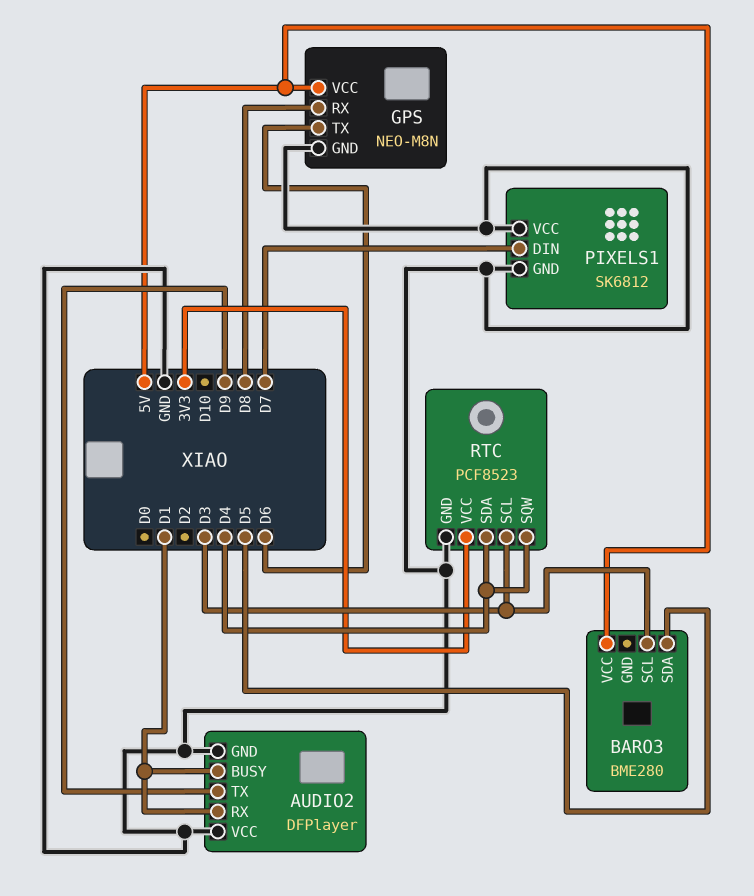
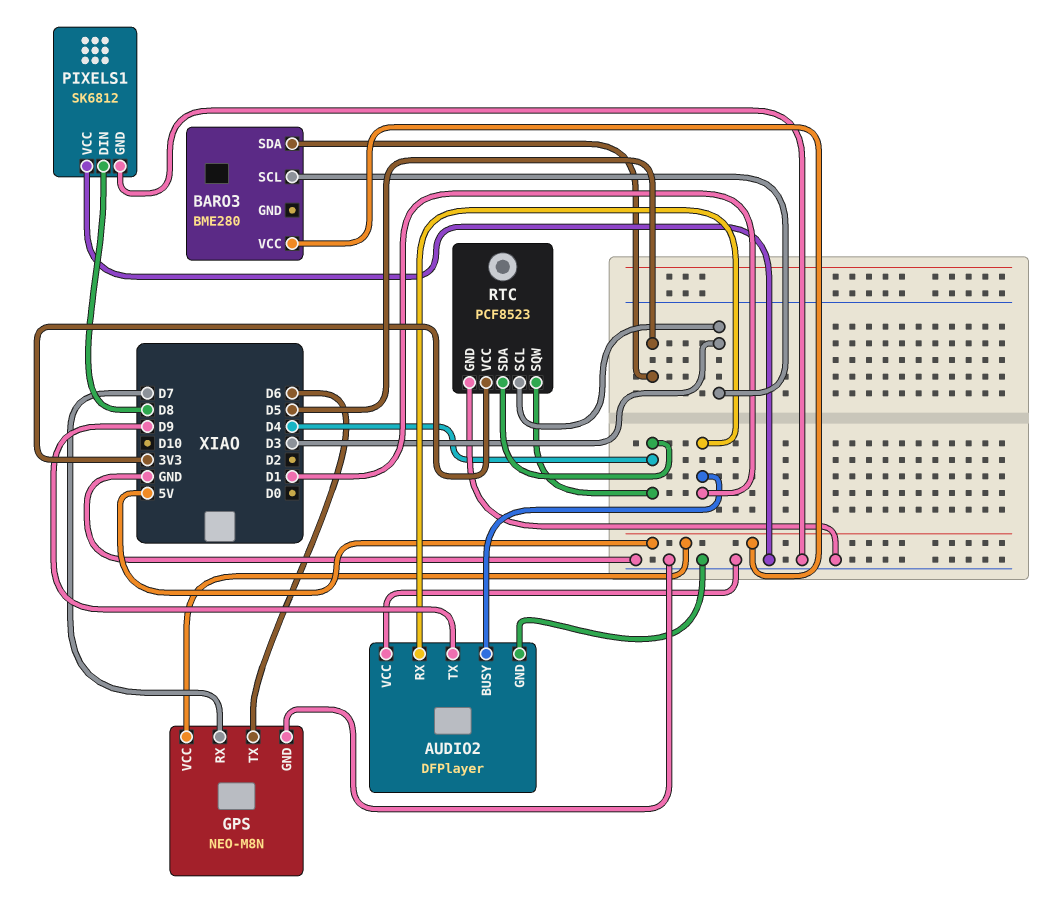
GPS pin RX: D8 -> D7
PIXELS1 pin DIN: D7 -> D8

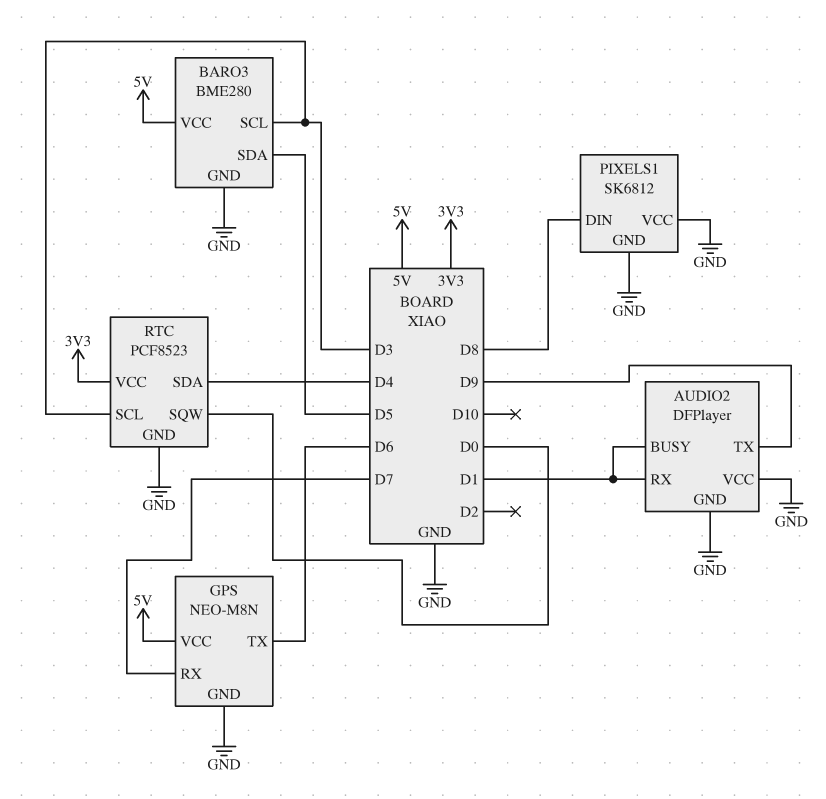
BARO3 pin GND: none -> GND
RTC pin SQW: D4 -> D0

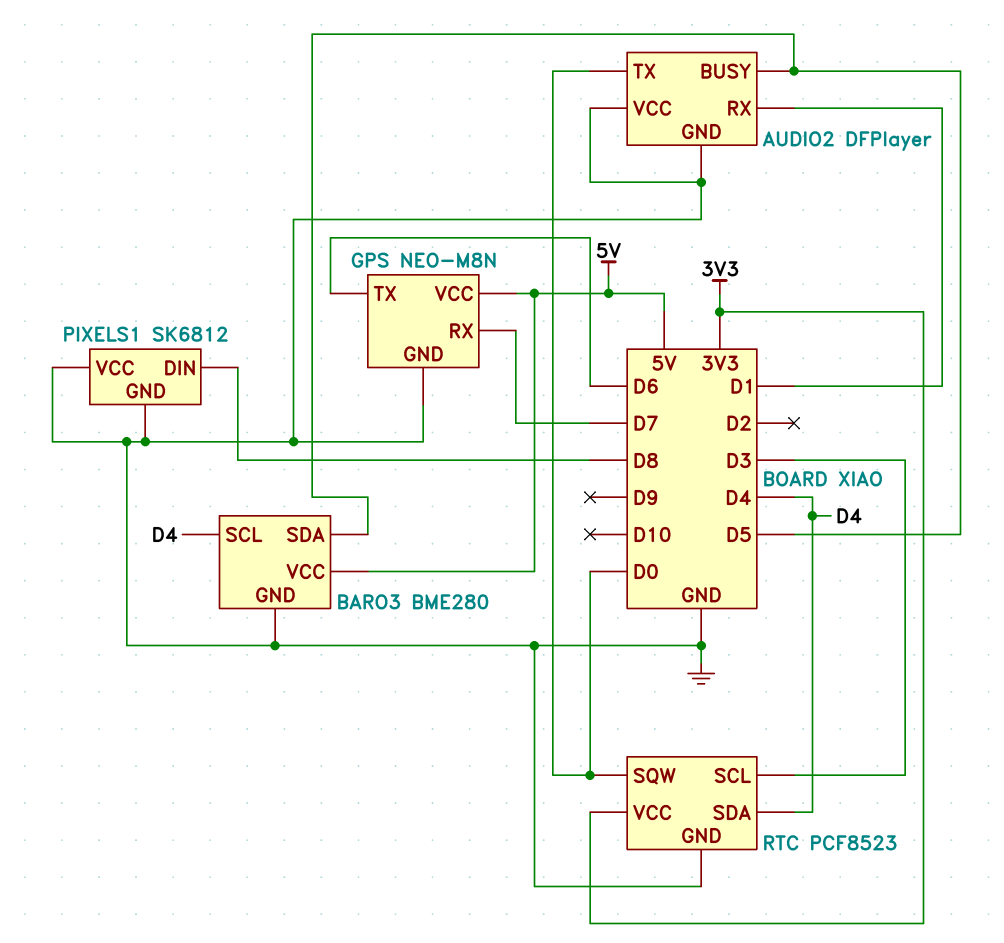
AUDIO2 pin BUSY: D1 -> D5
AUDIO2 pin TX: D9 -> D0
BARO3 pin SCL: D3 -> D4

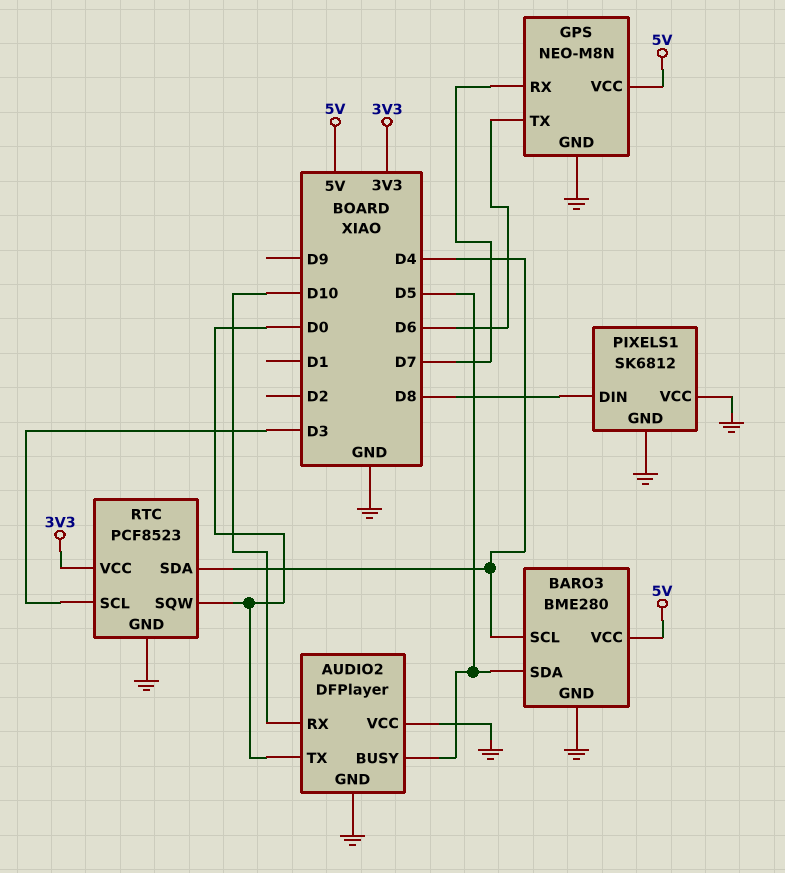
AUDIO2 pin RX: D1 -> D10

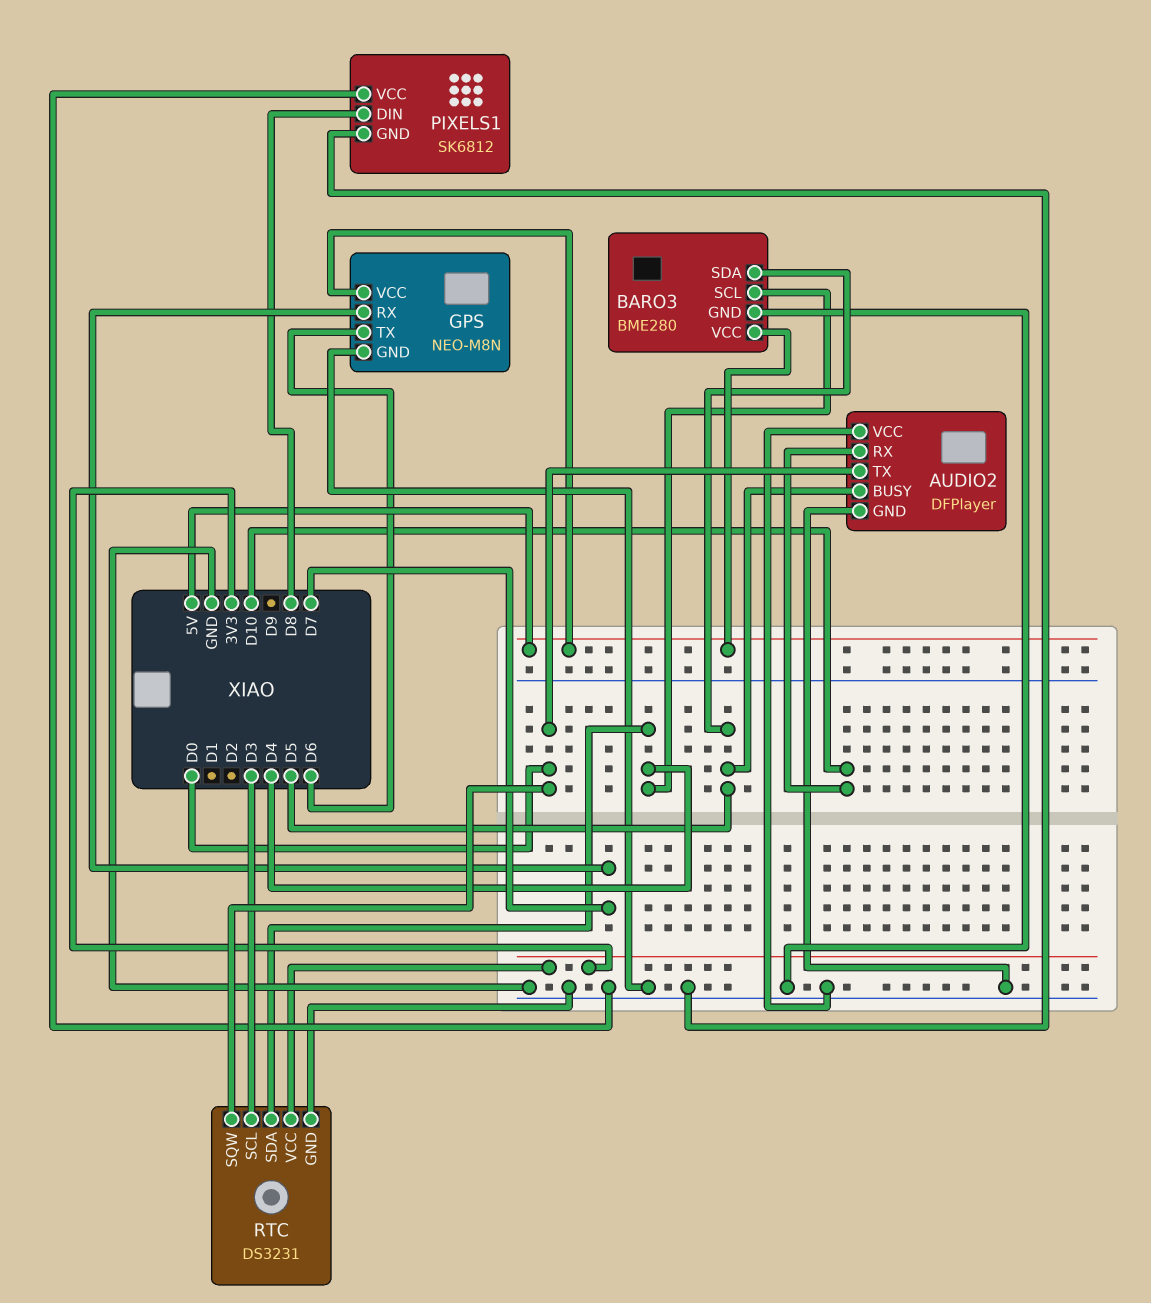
RTC: PCF8523 -> DS3231

